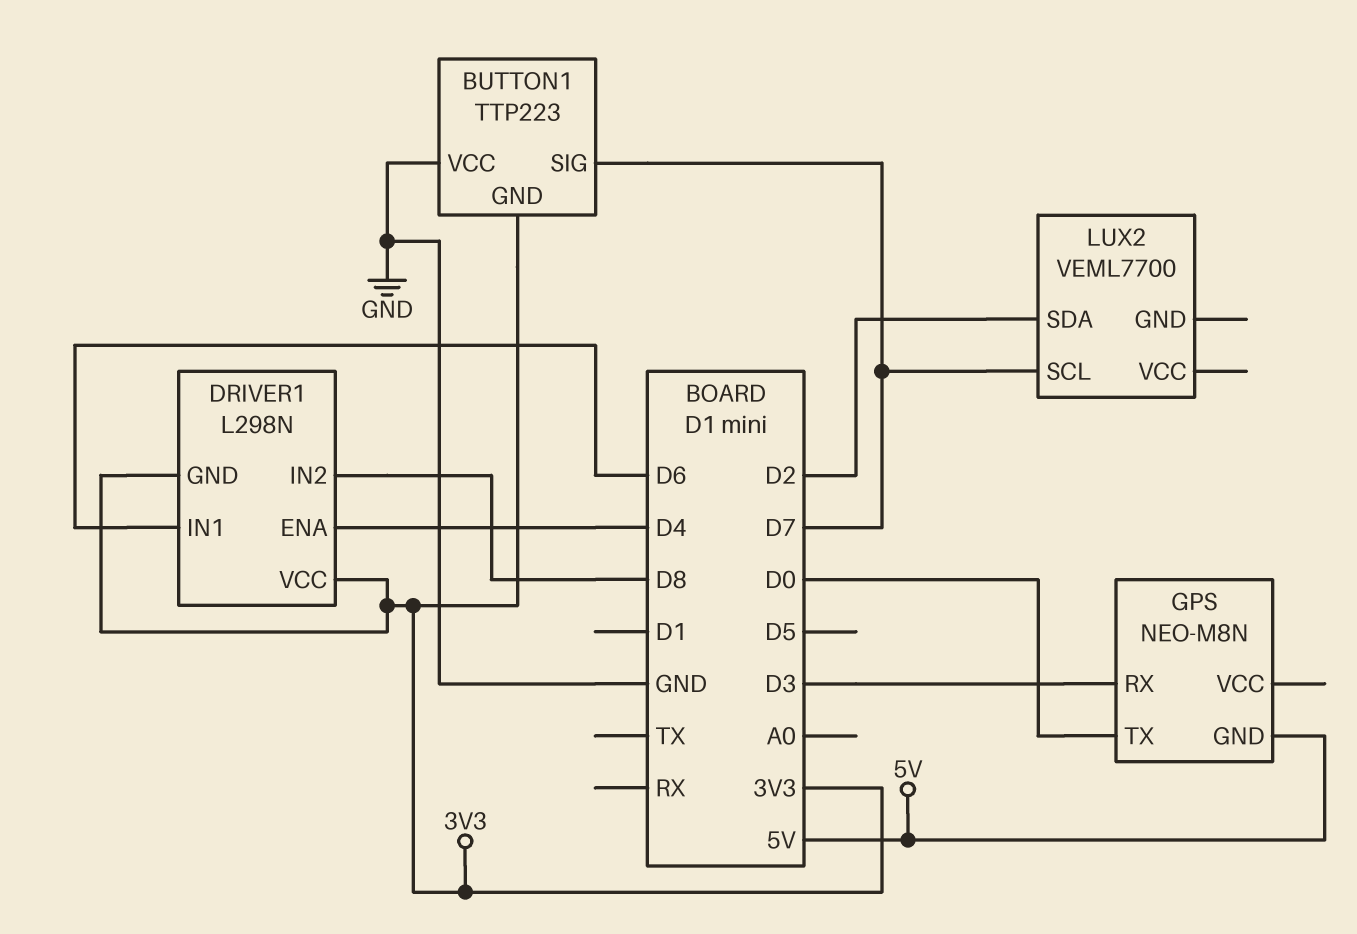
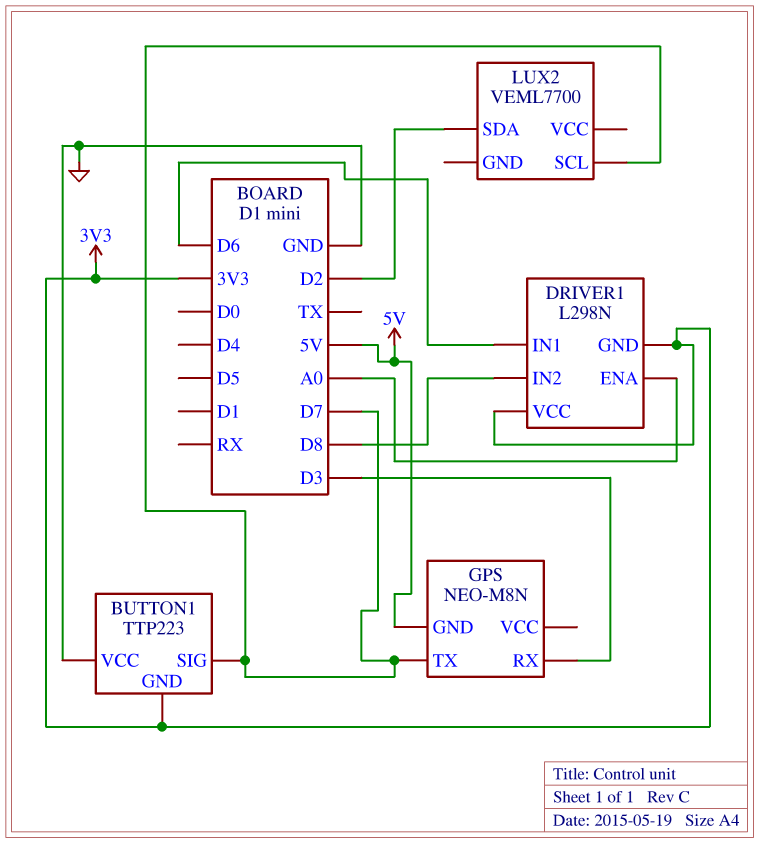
DRIVER1 pin ENA: D4 -> A0
GPS pin TX: D0 -> D7

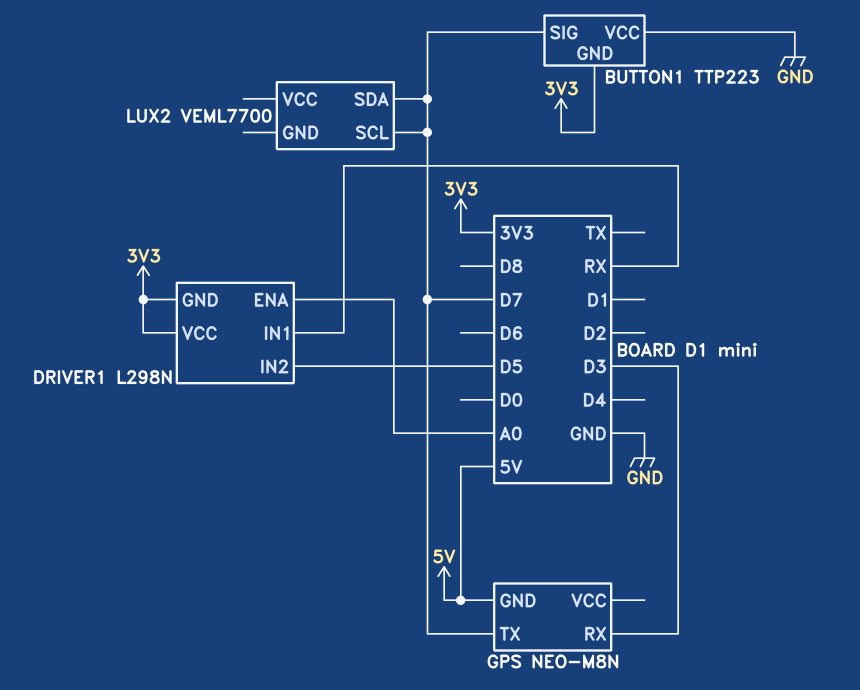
DRIVER1 pin IN1: D6 -> RX
DRIVER1 pin IN2: D8 -> D5
LUX2 pin SDA: D2 -> D7

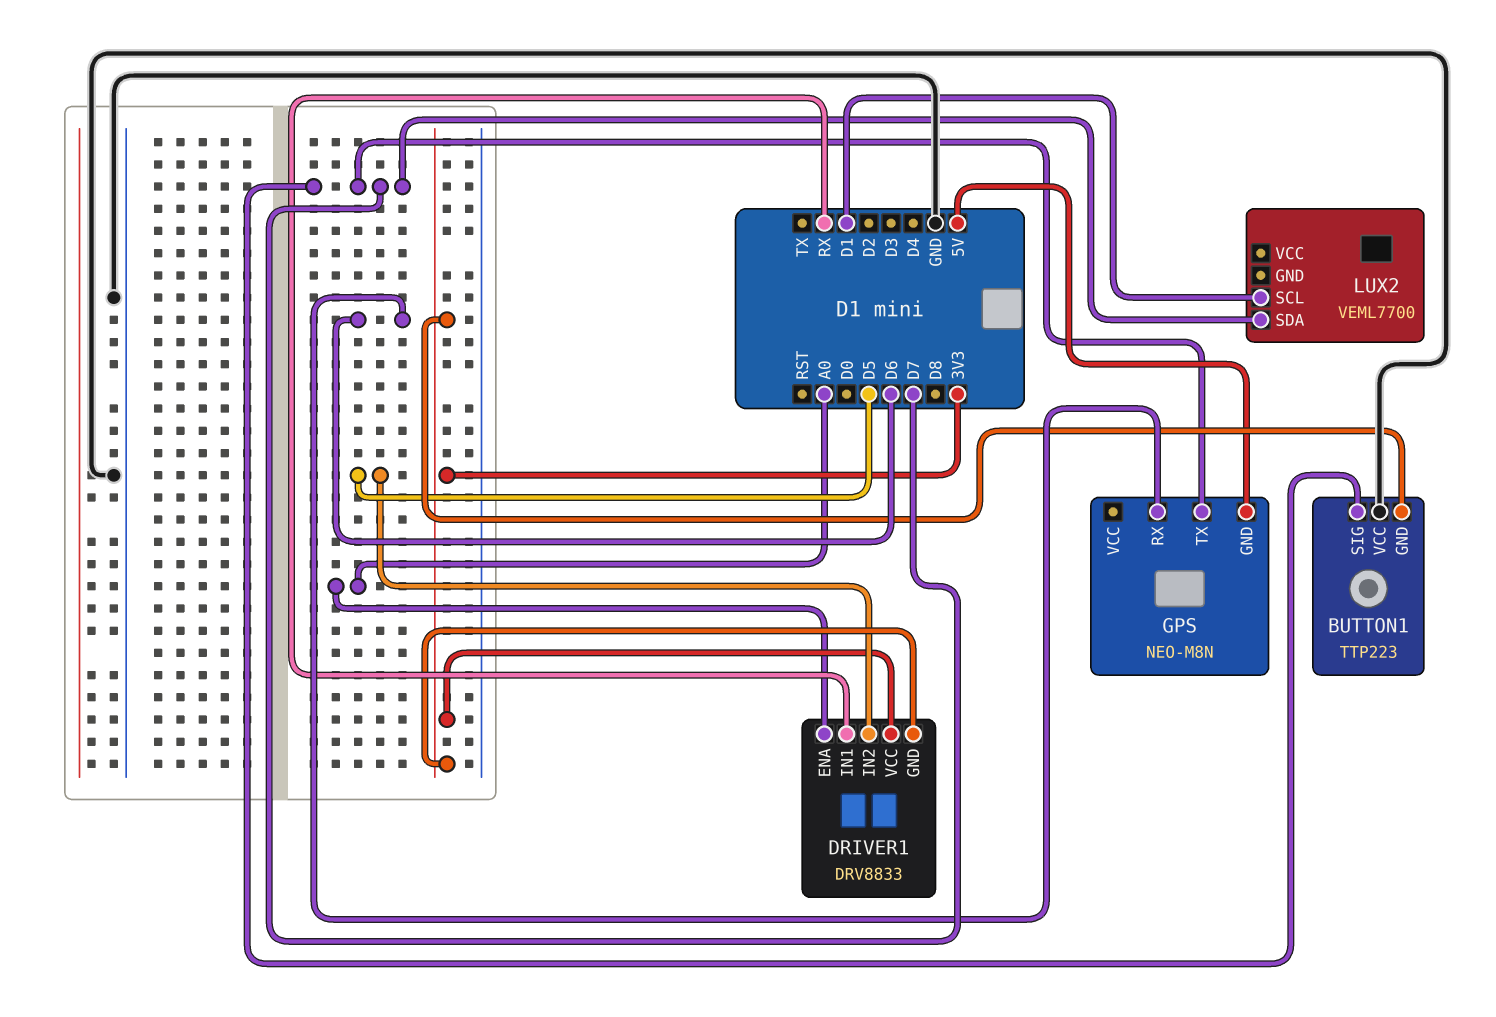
DRIVER1: L298N -> DRV8833
GPS pin RX: D3 -> D6
LUX2 pin SCL: D7 -> D1

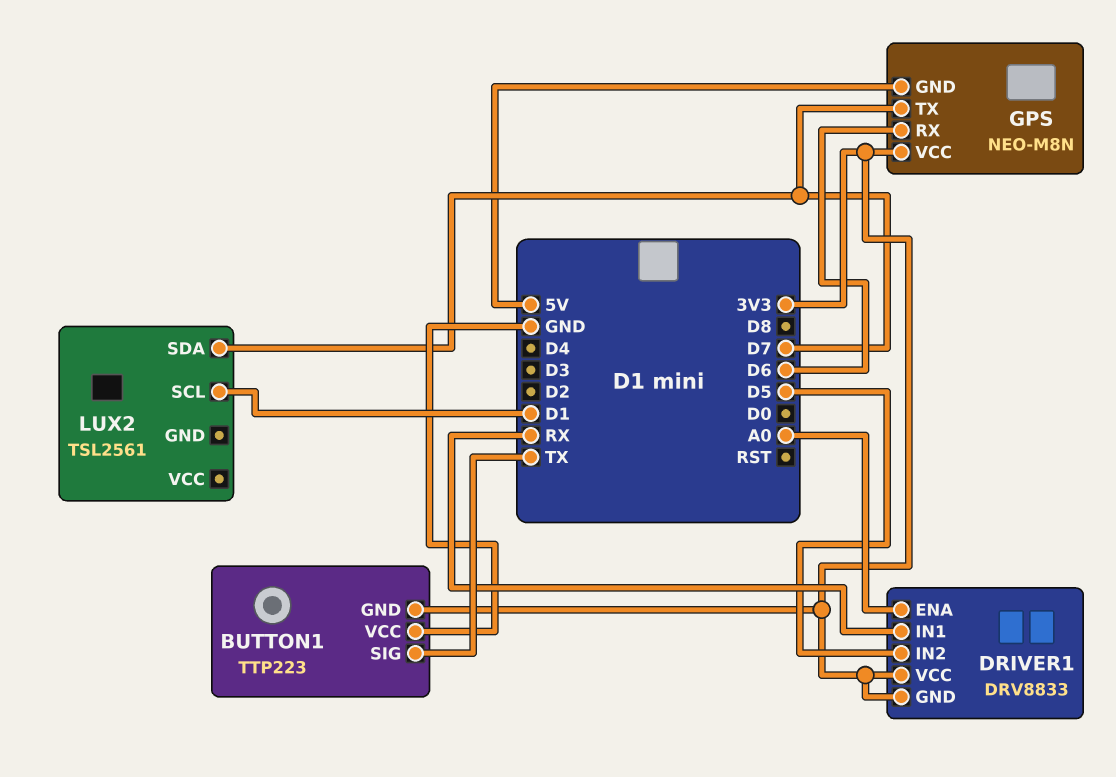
BUTTON1 pin SIG: D7 -> TX
GPS pin VCC: none -> 3V3
LUX2: VEML7700 -> TSL2561

